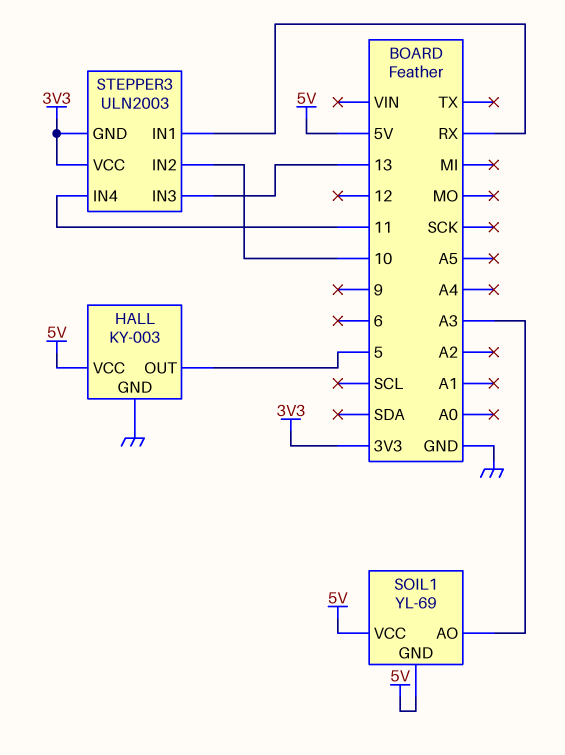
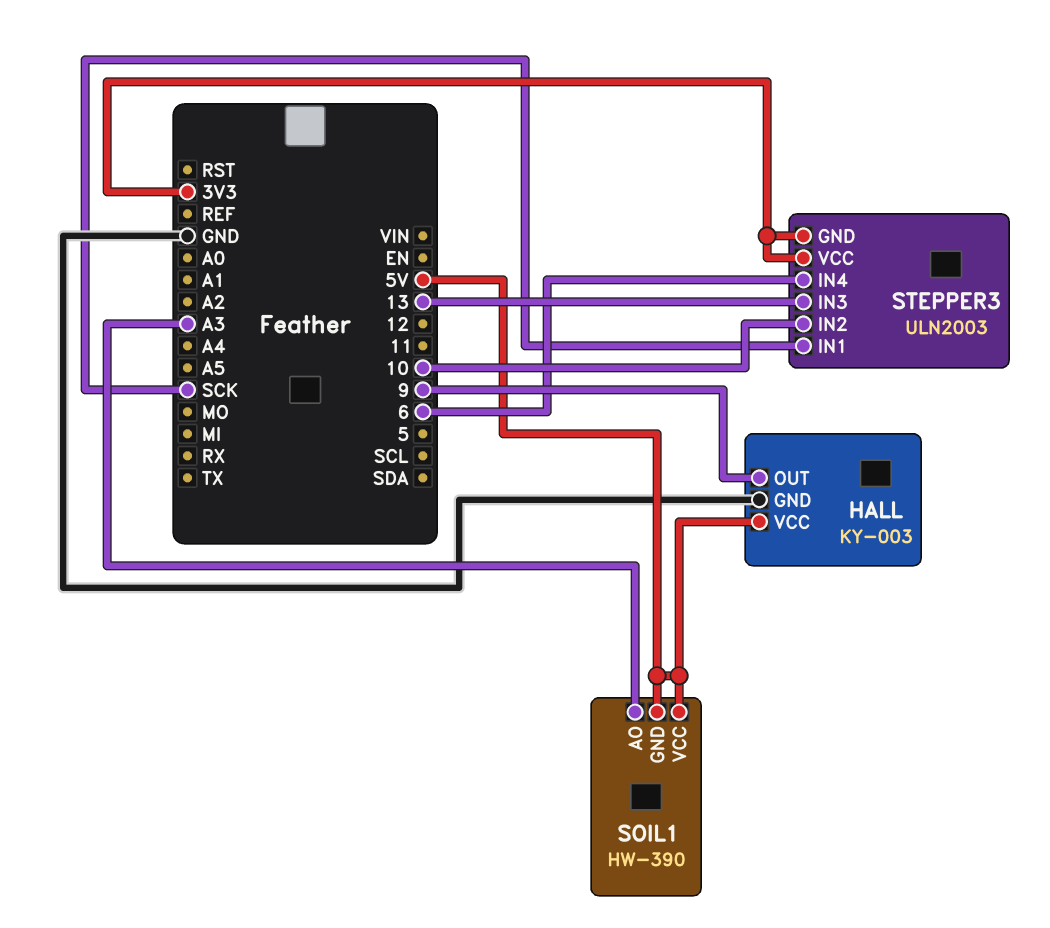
HALL pin OUT: 5 -> 9
SOIL1: YL-69 -> HW-390
STEPPER3 pin IN1: RX -> SCK
STEPPER3 pin IN4: 11 -> 6

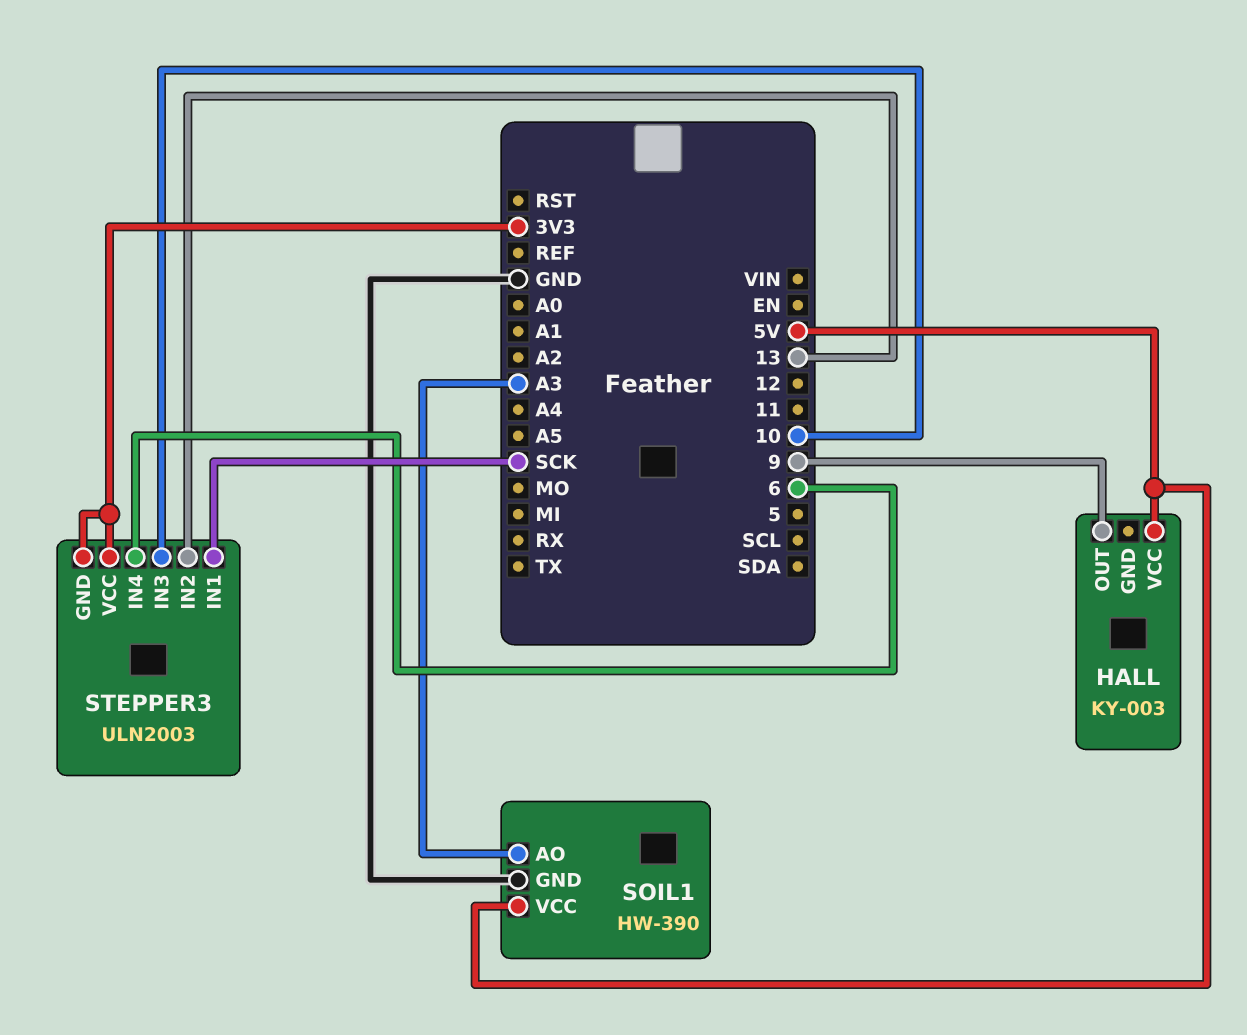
HALL pin GND: GND -> none
SOIL1 pin GND: 5V -> GND
STEPPER3 pin IN2: 10 -> 13
STEPPER3 pin IN3: 13 -> 10

